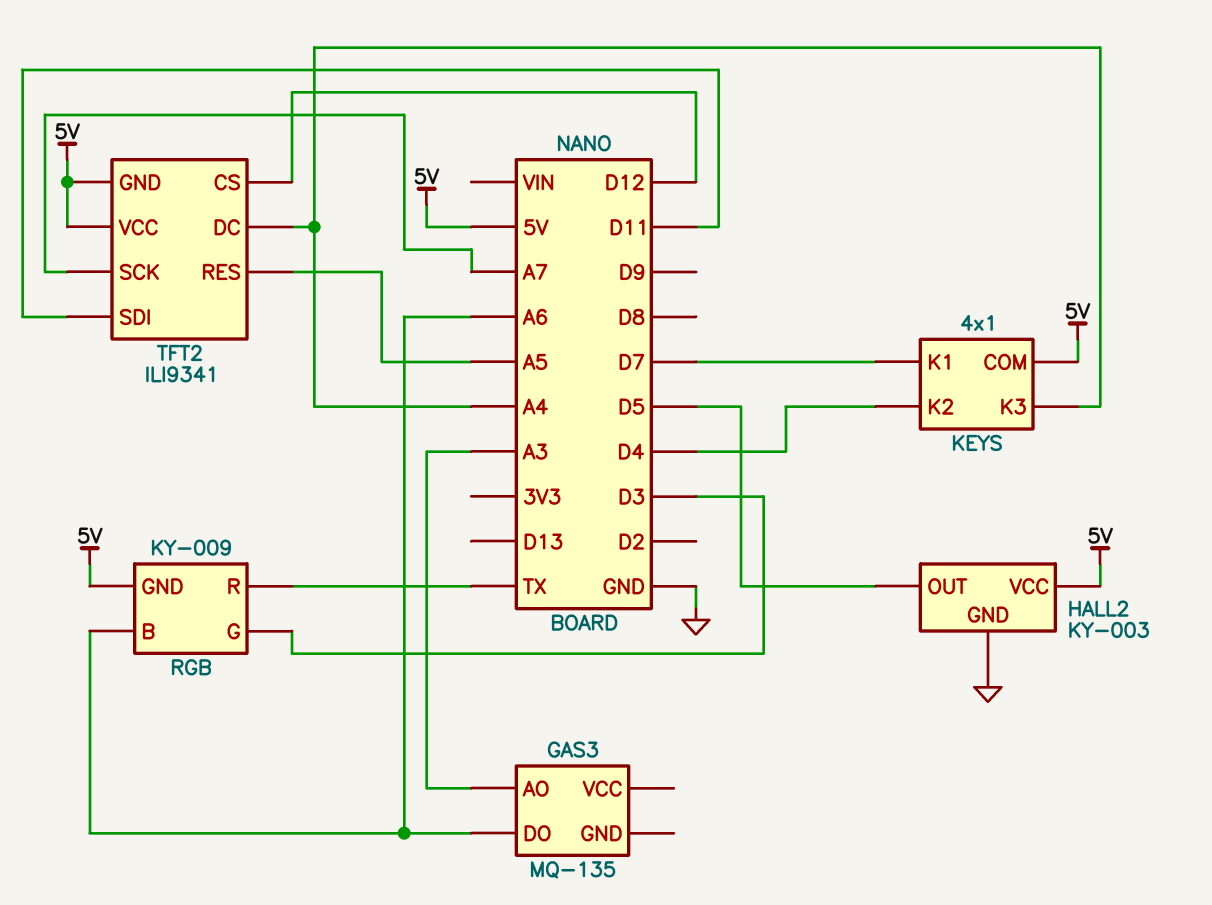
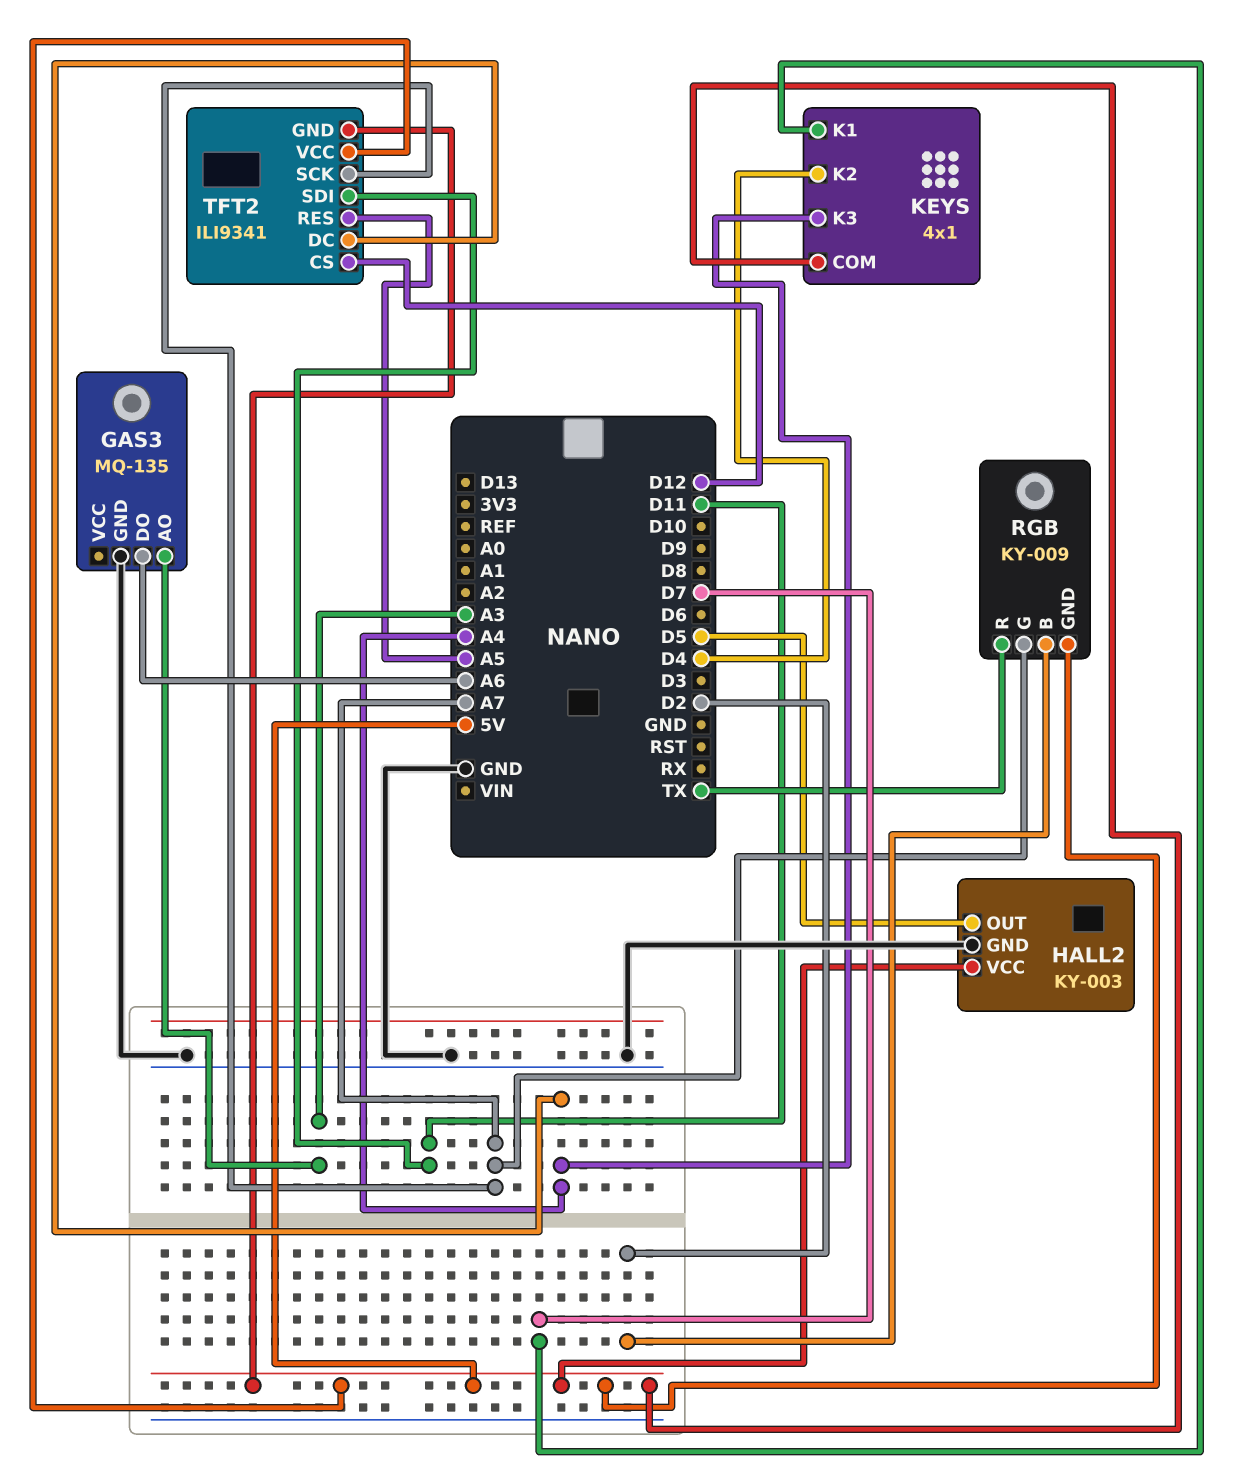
GAS3 pin GND: none -> GND
RGB pin B: A6 -> D2
RGB pin G: D3 -> A7

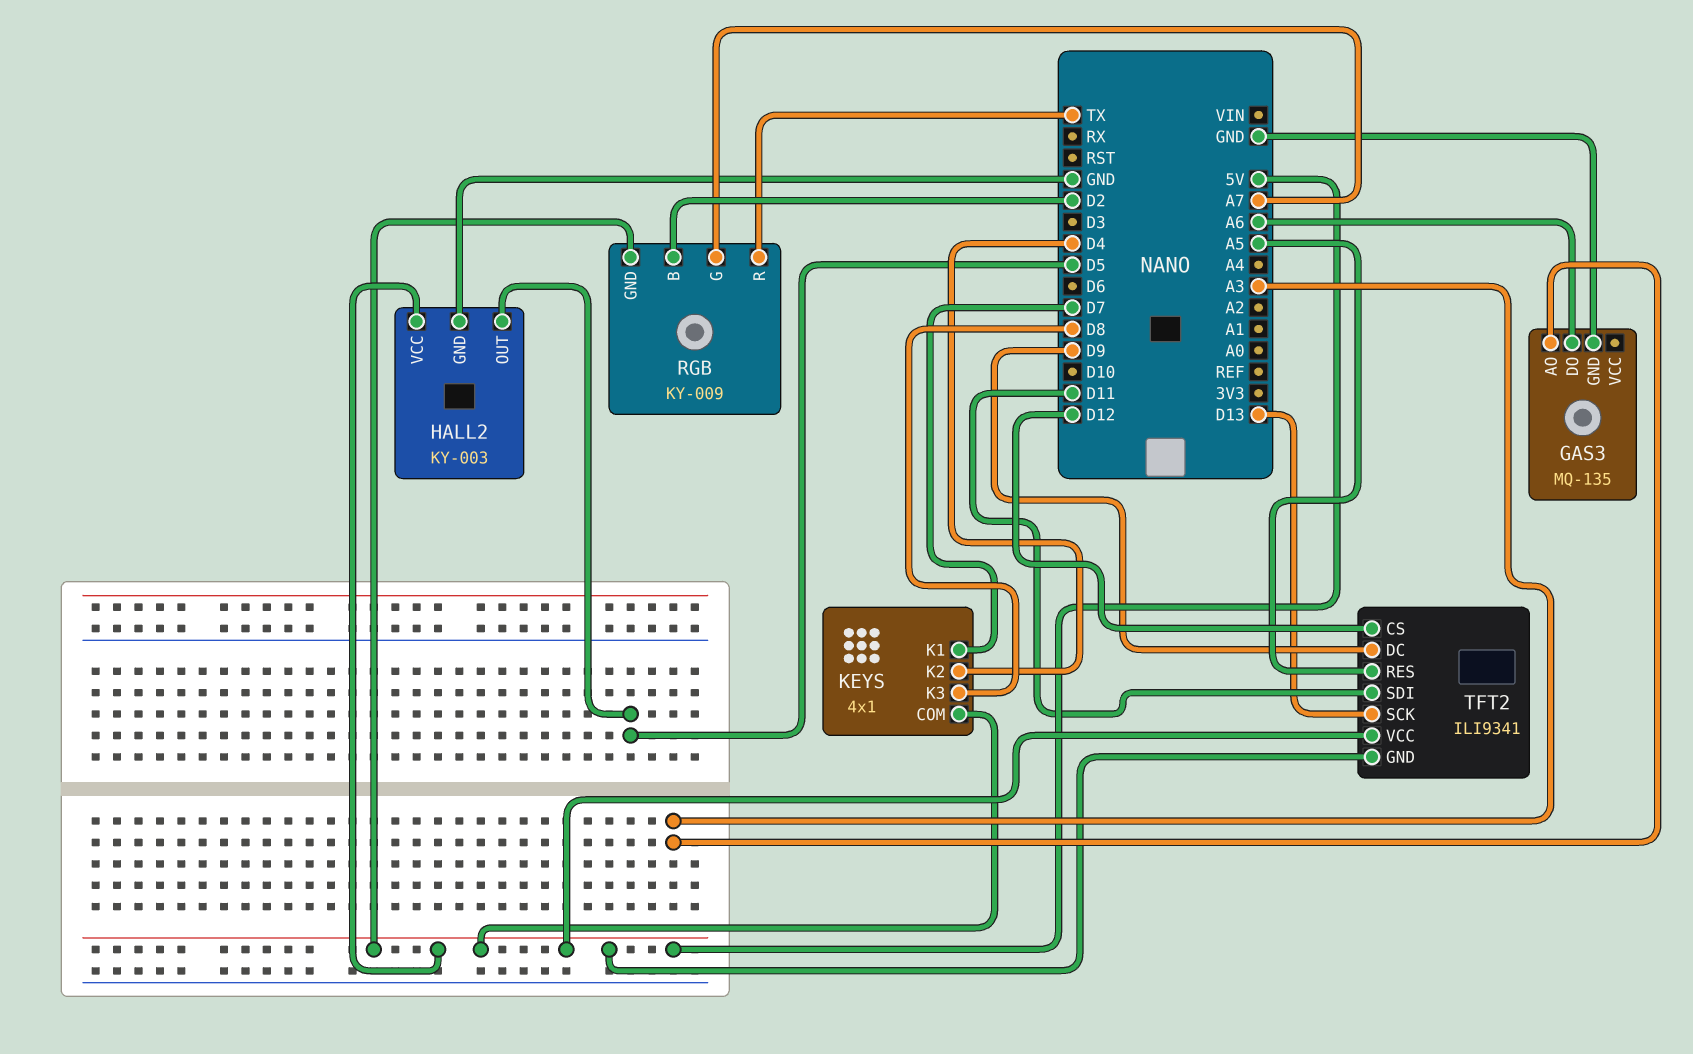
KEYS pin K3: A4 -> D8
TFT2 pin DC: A4 -> D9
TFT2 pin SCK: A7 -> D13

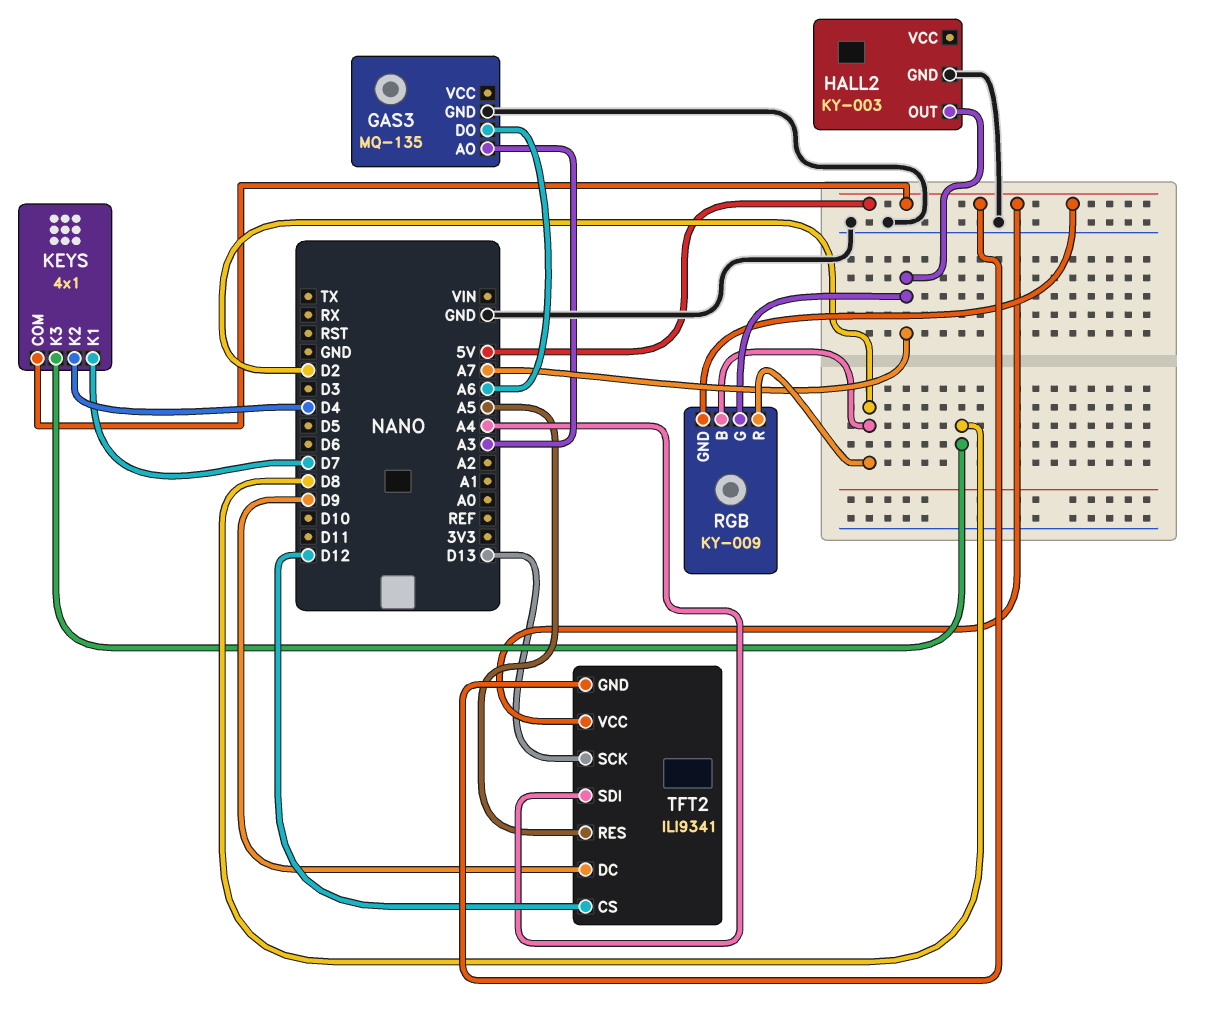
HALL2 pin OUT: D5 -> A7
HALL2 pin VCC: 5V -> none
RGB pin R: TX -> D2
TFT2 pin SDI: D11 -> A4

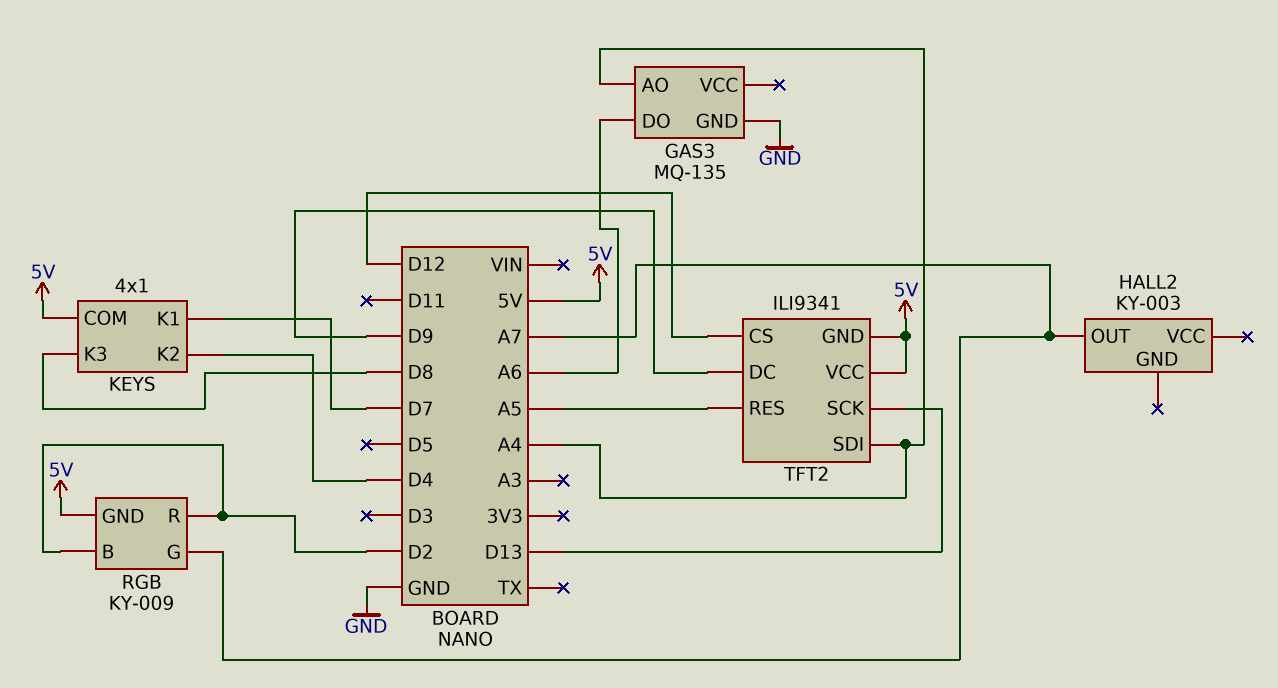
GAS3 pin AO: A3 -> A4
HALL2 pin GND: GND -> none

